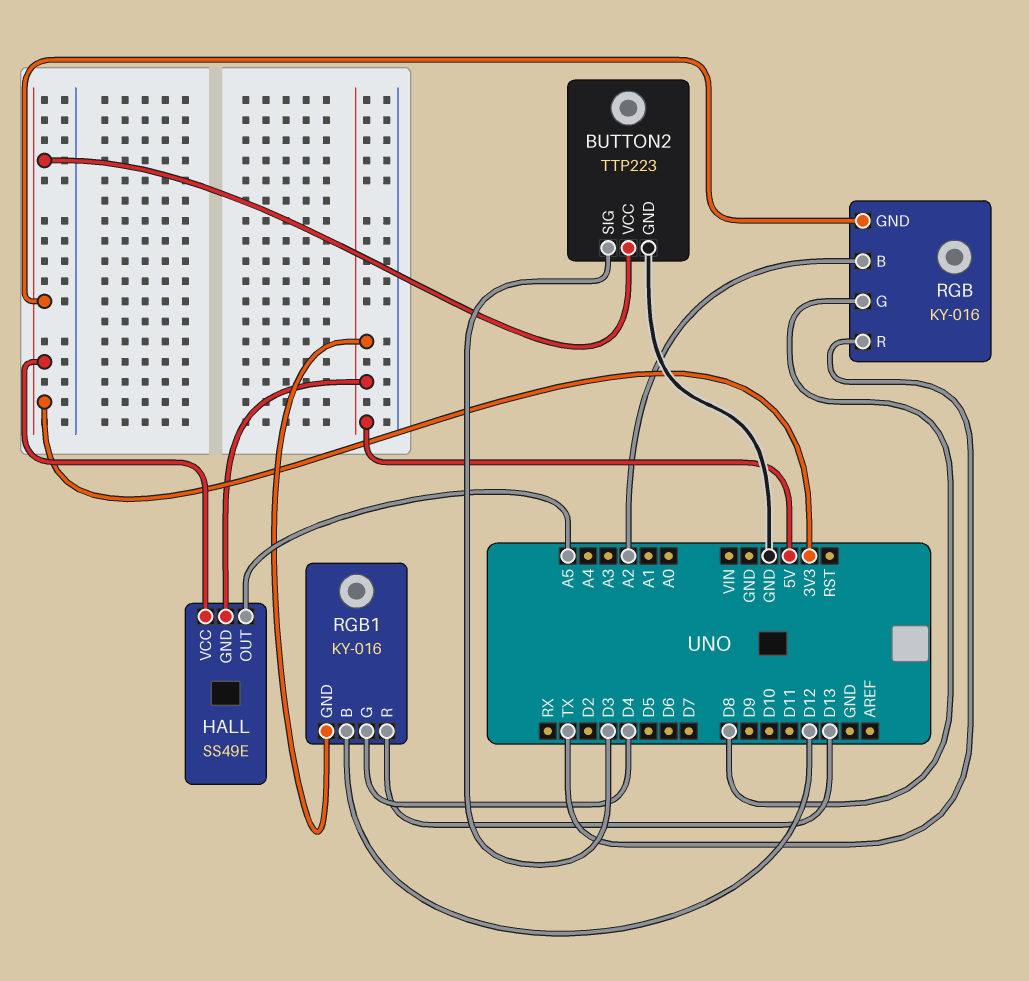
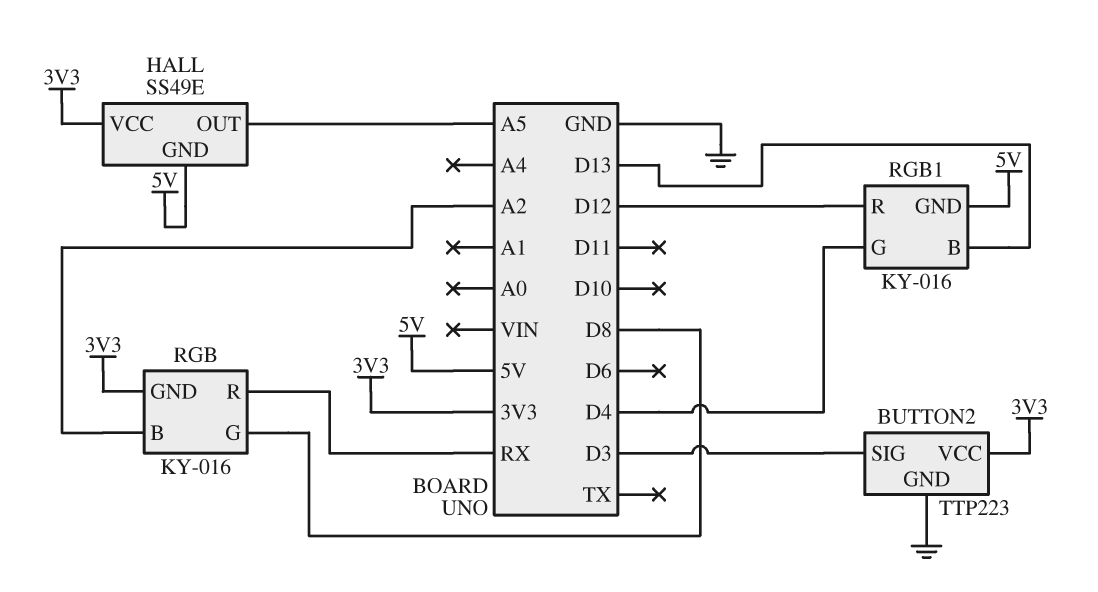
RGB pin R: TX -> RX
RGB1 pin B: D12 -> D13
RGB1 pin R: D13 -> D12

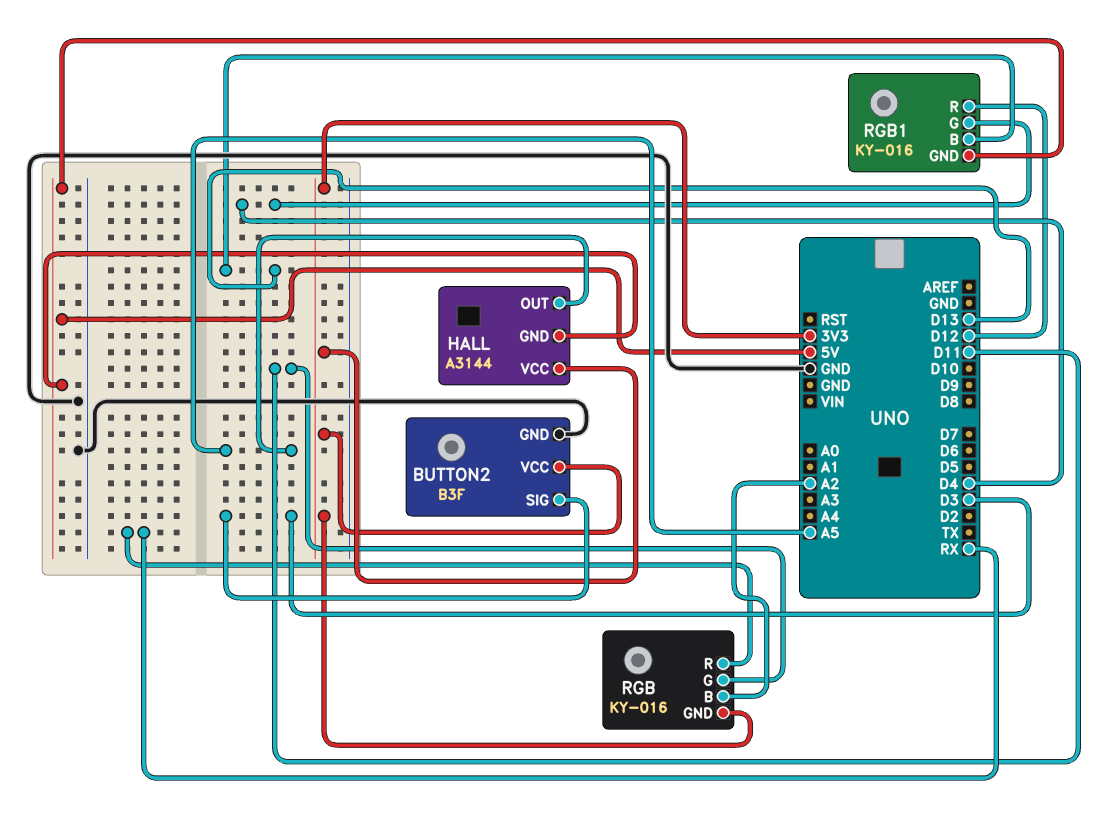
BUTTON2: TTP223 -> B3F
HALL: SS49E -> A3144
RGB pin G: D8 -> D11

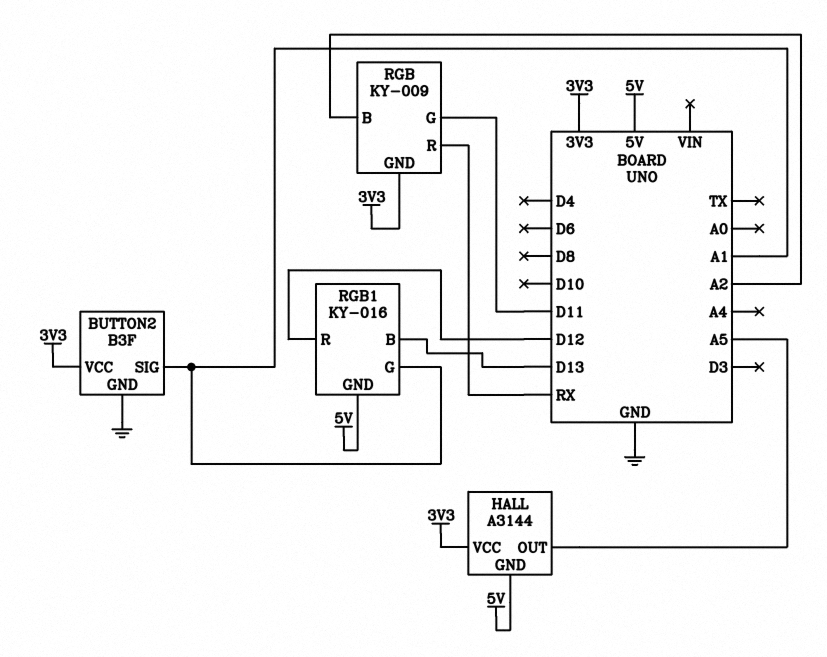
BUTTON2 pin SIG: D3 -> A1
RGB: KY-016 -> KY-009
RGB1 pin G: D4 -> A1

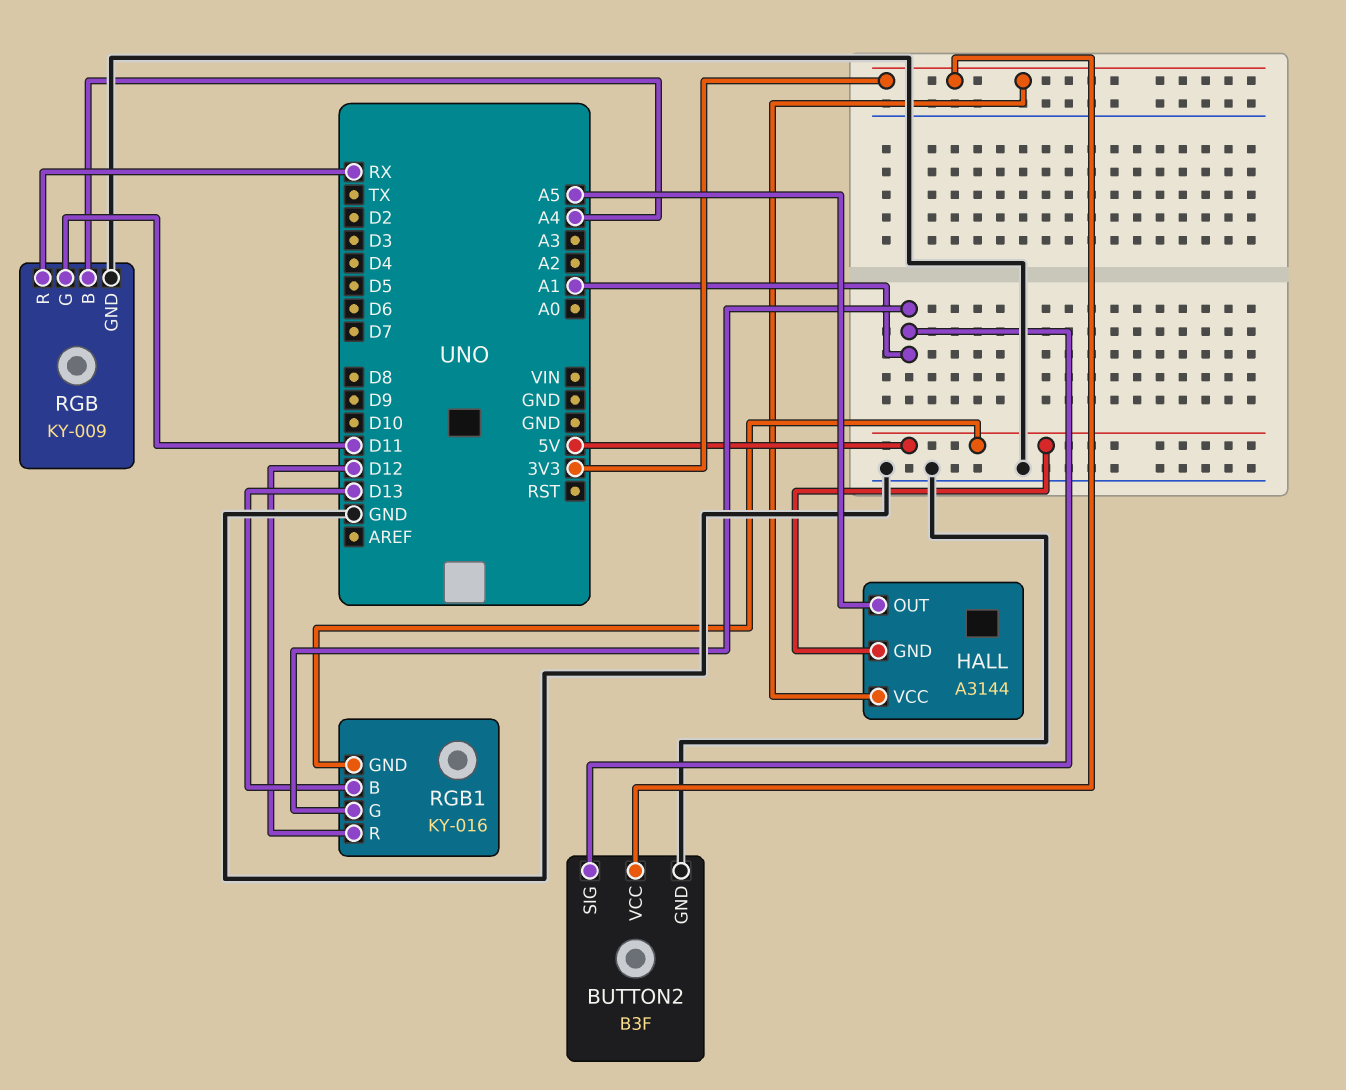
RGB pin B: A2 -> A4
RGB pin GND: 3V3 -> GND

